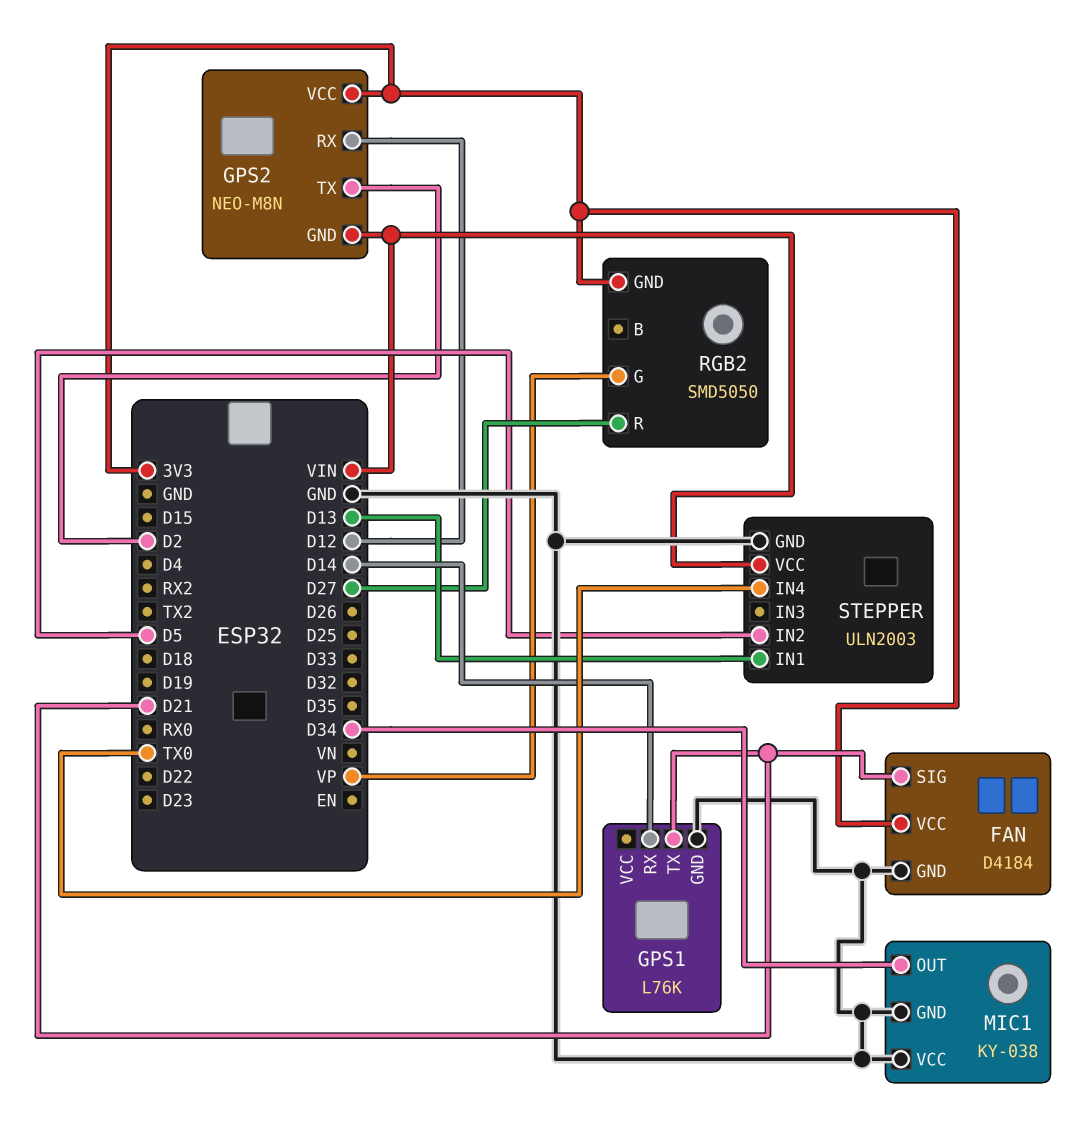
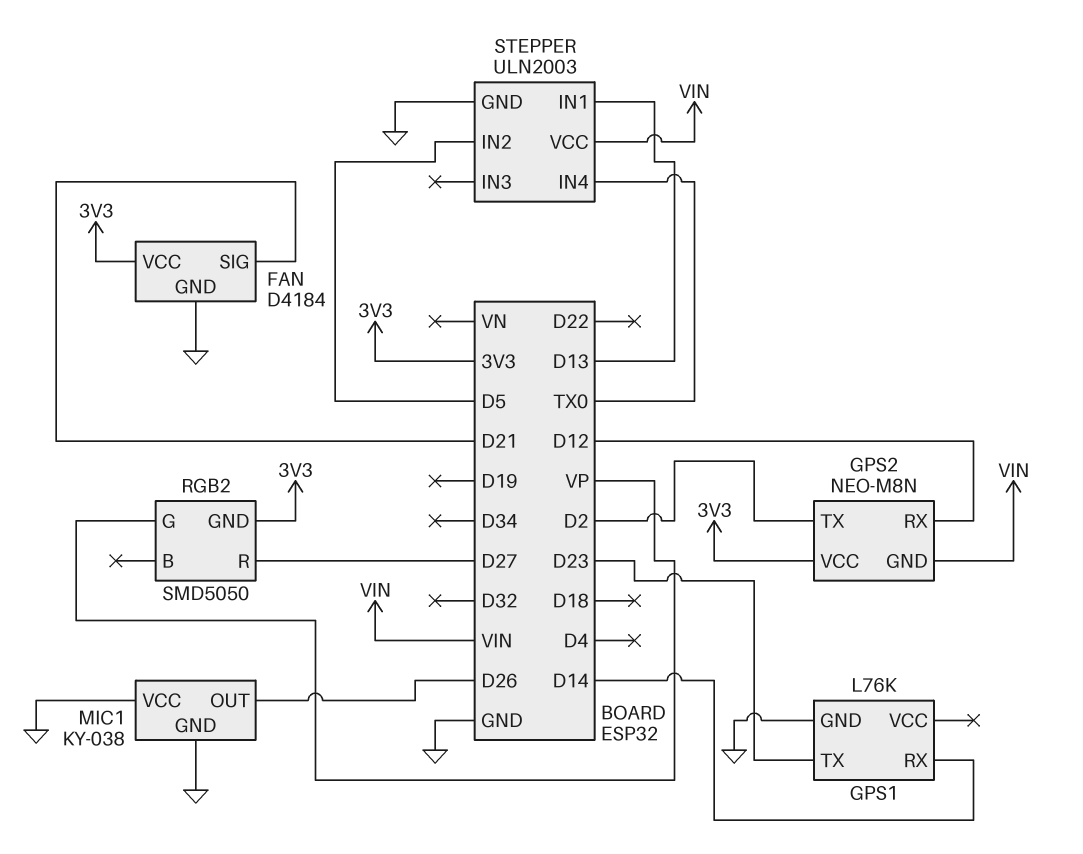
GPS1 pin TX: D21 -> D23
MIC1 pin OUT: D34 -> D26

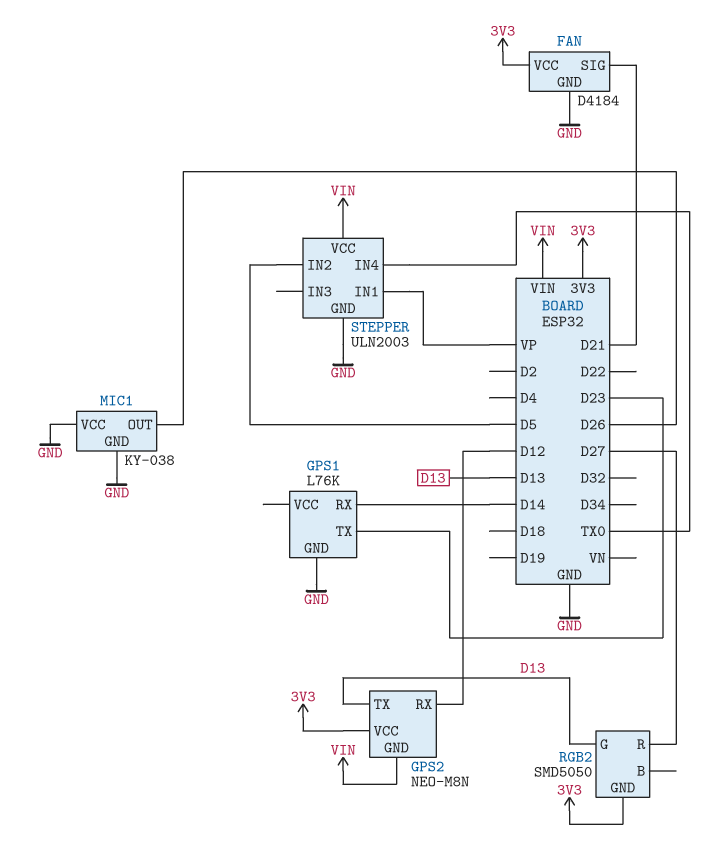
GPS2 pin TX: D2 -> D13
RGB2 pin G: VP -> D13
STEPPER pin IN1: D13 -> VP

